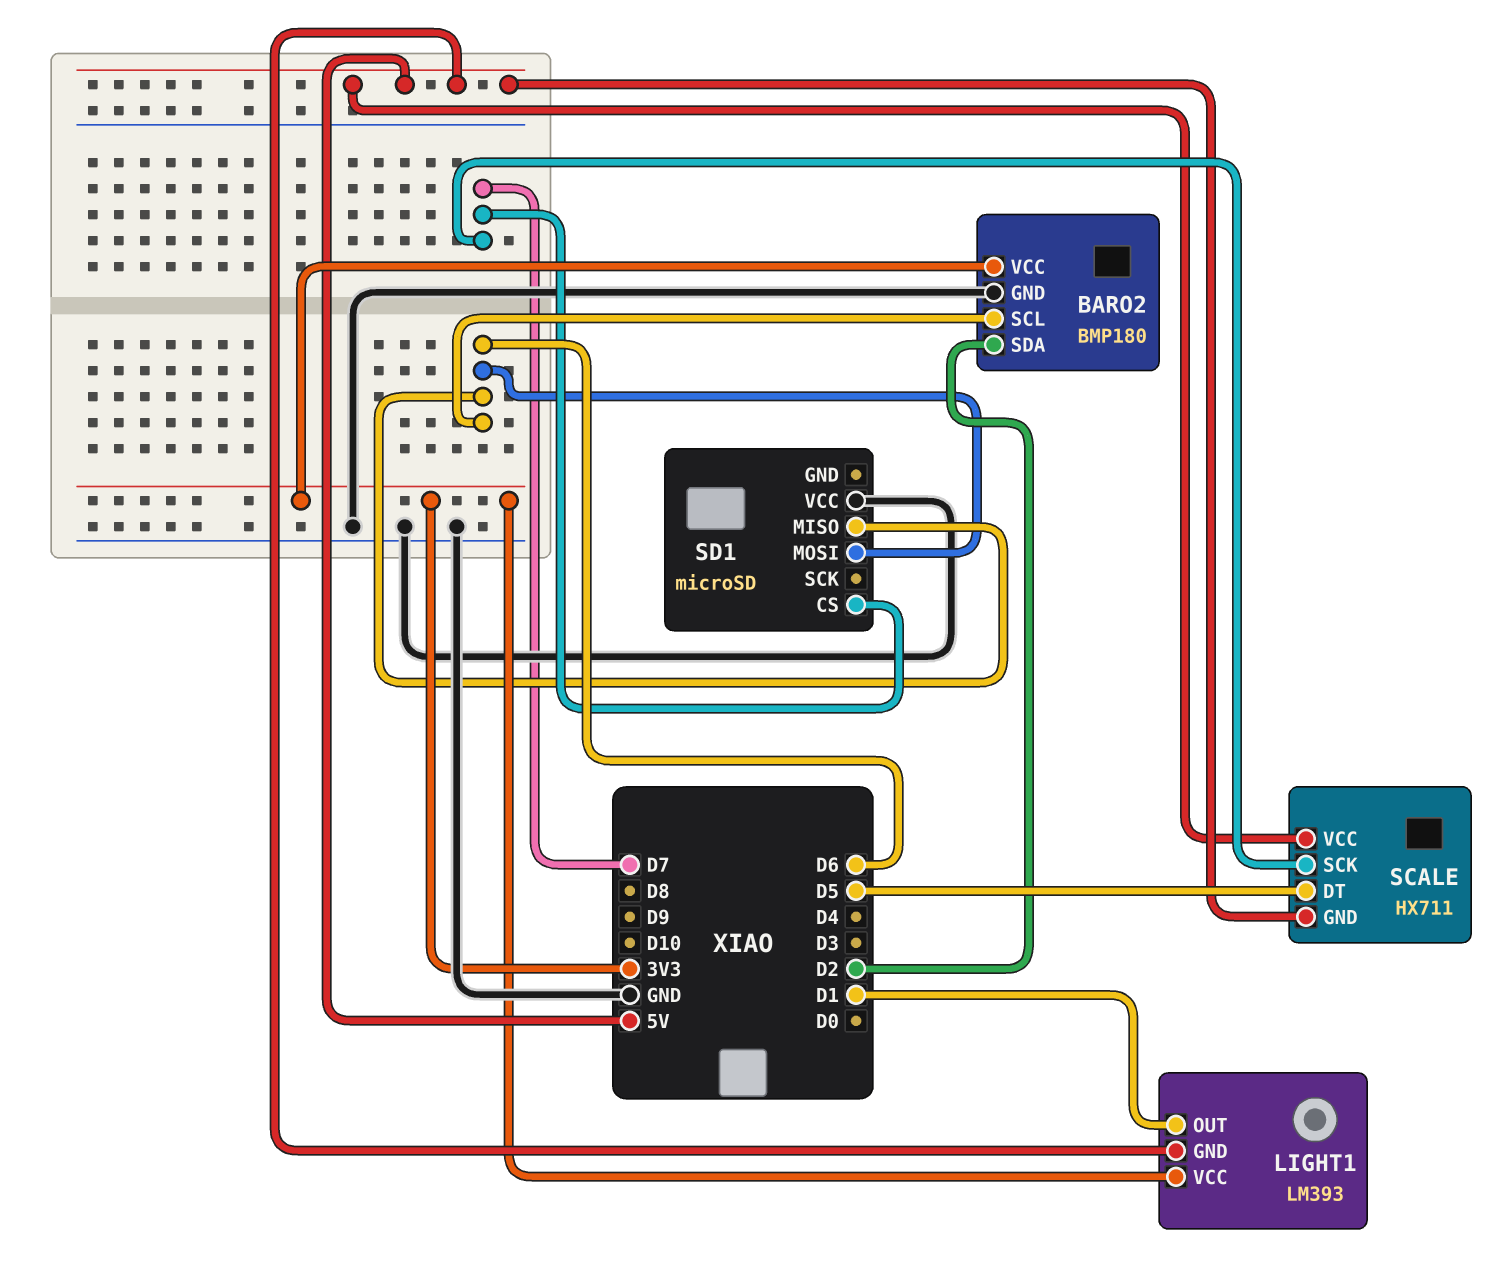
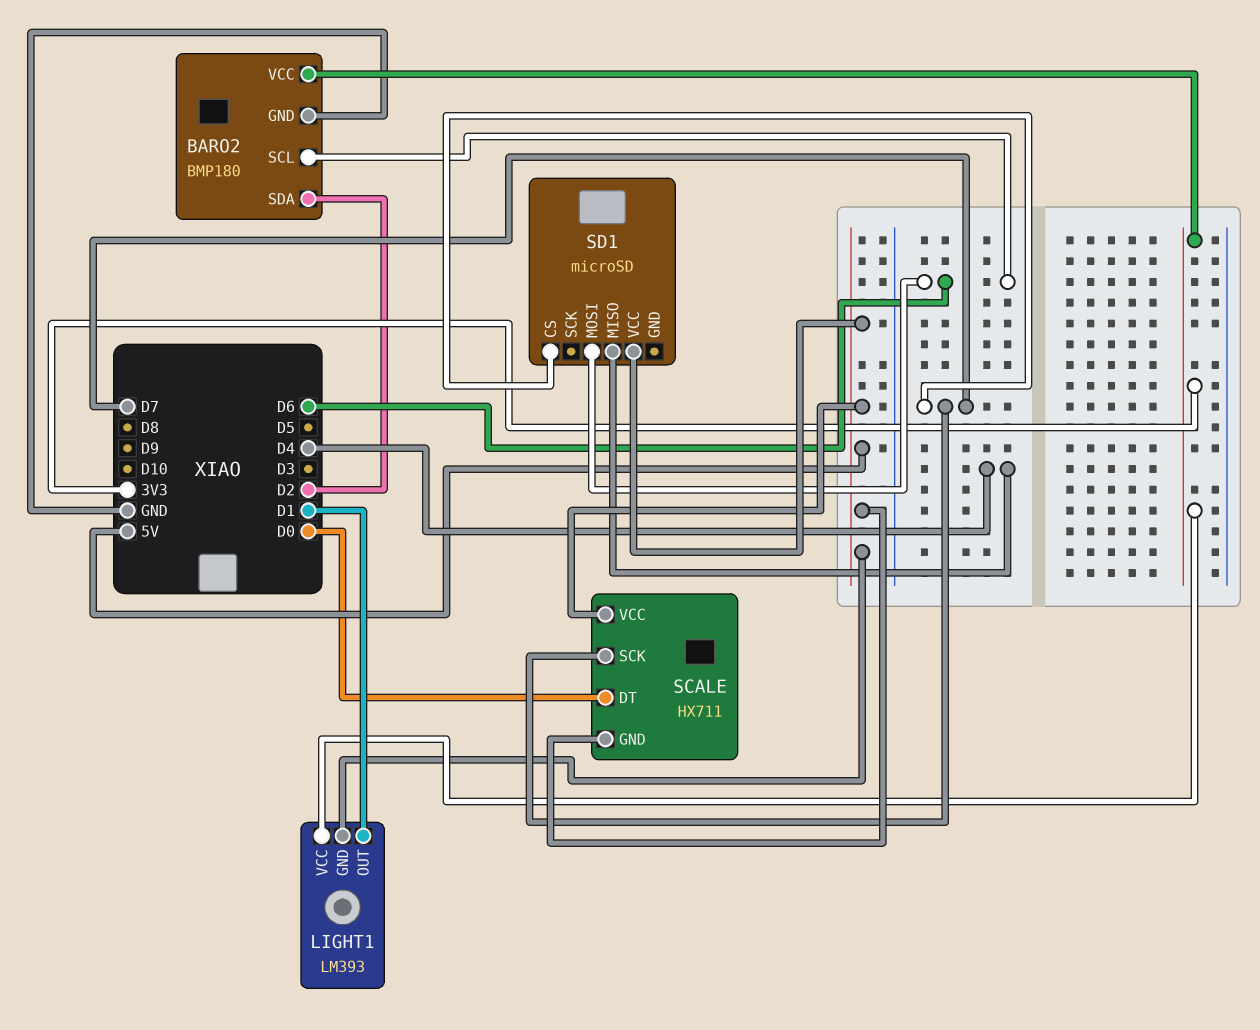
SCALE pin DT: D5 -> D0
SD1 pin MISO: D6 -> D4
SD1 pin VCC: GND -> 5V

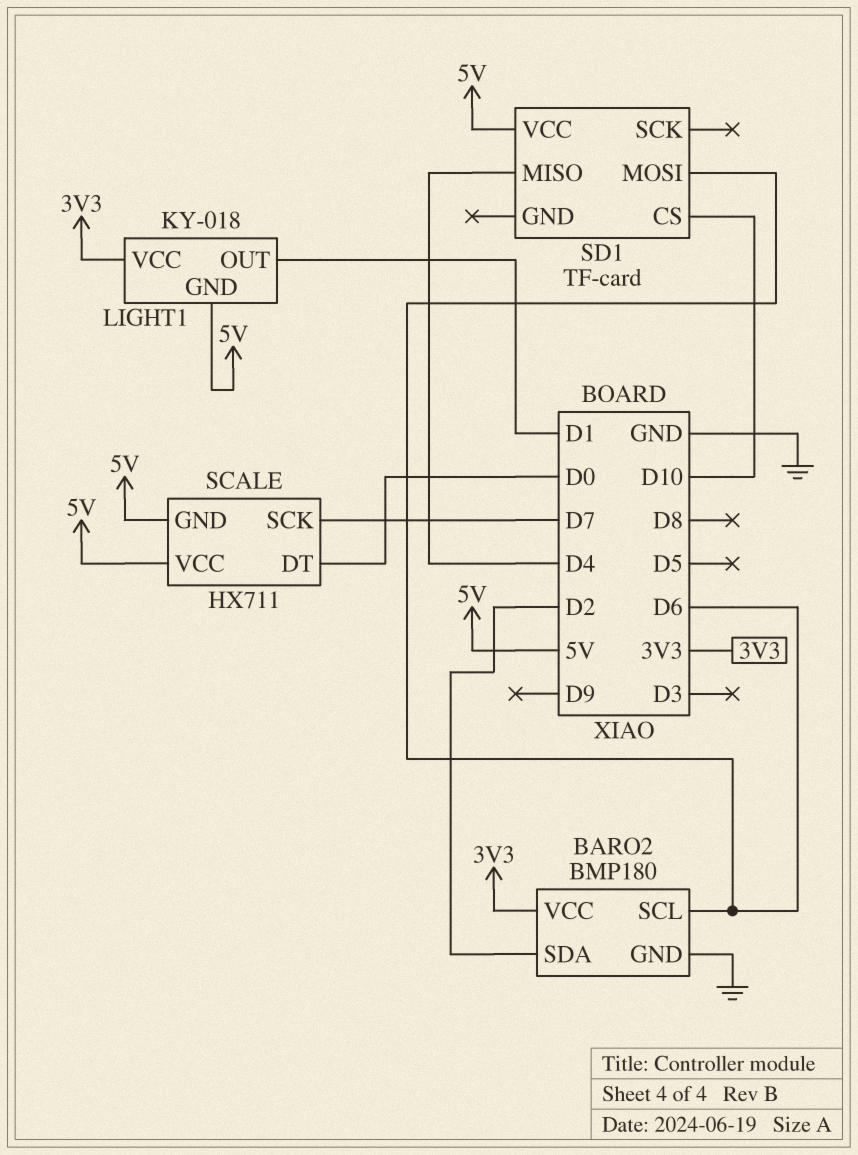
LIGHT1: LM393 -> KY-018
SD1: microSD -> TF-card
SD1 pin CS: D7 -> D10

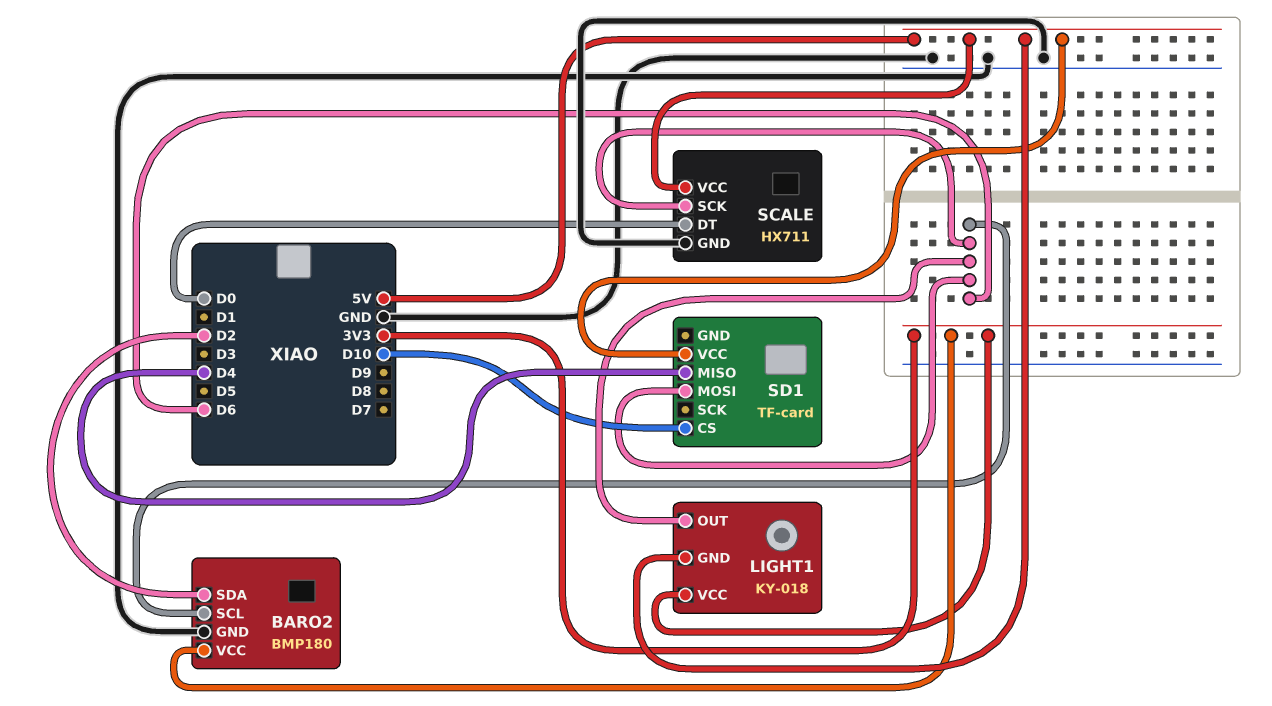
LIGHT1 pin OUT: D1 -> D6
SCALE pin GND: 5V -> GND
SCALE pin SCK: D7 -> D6

